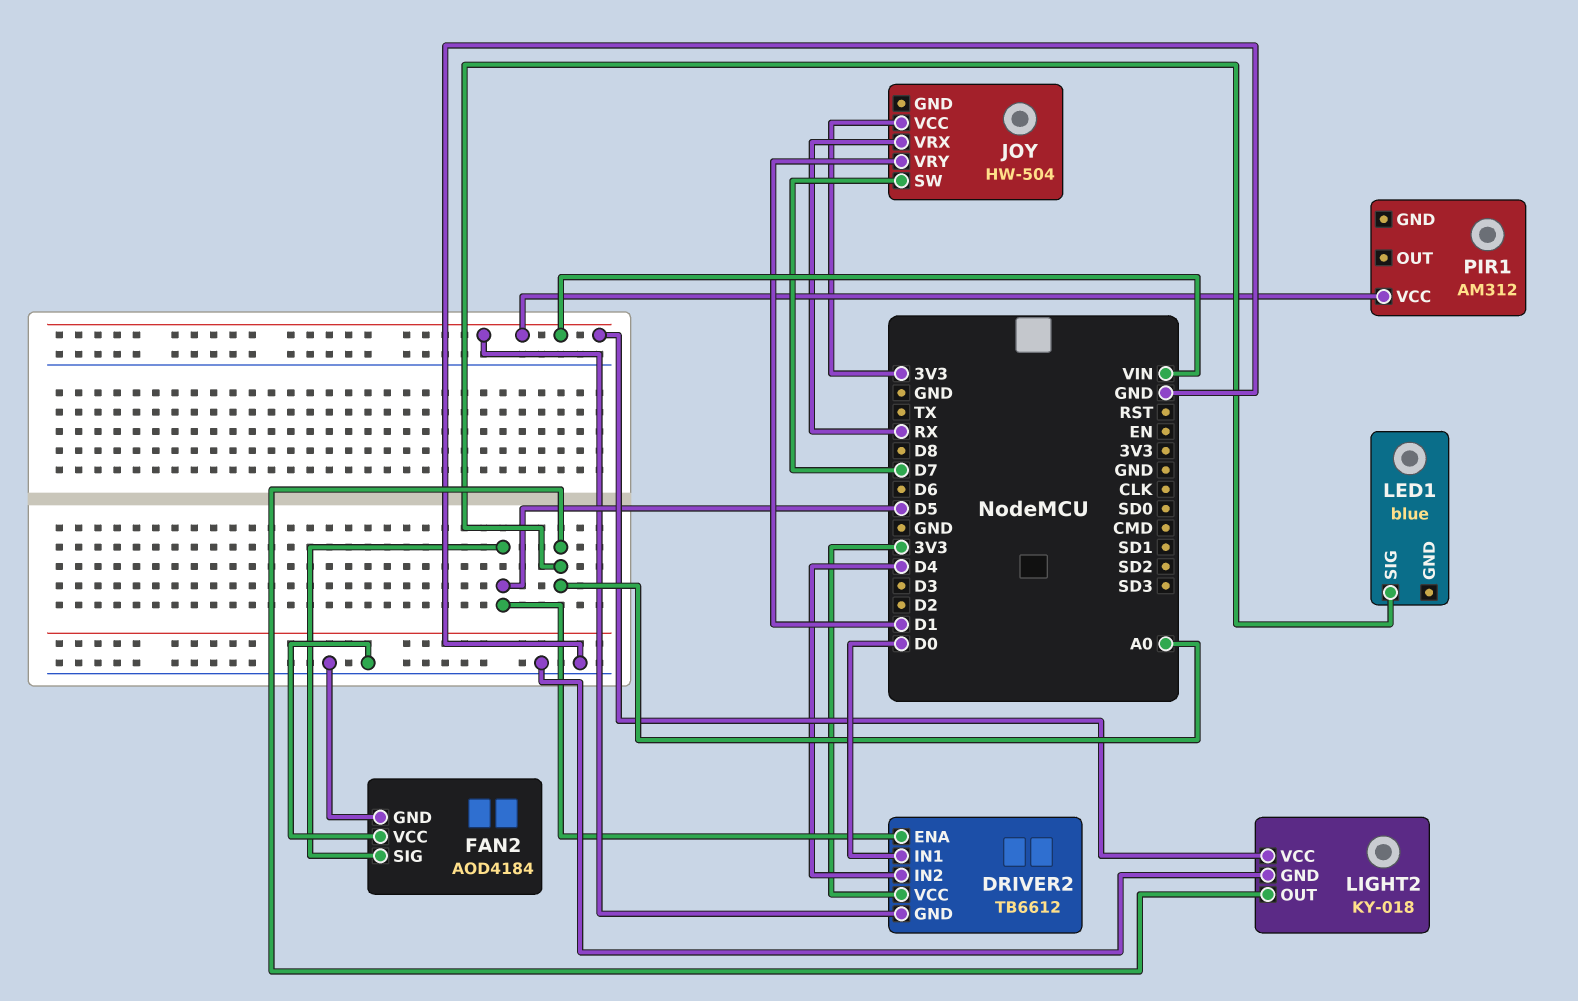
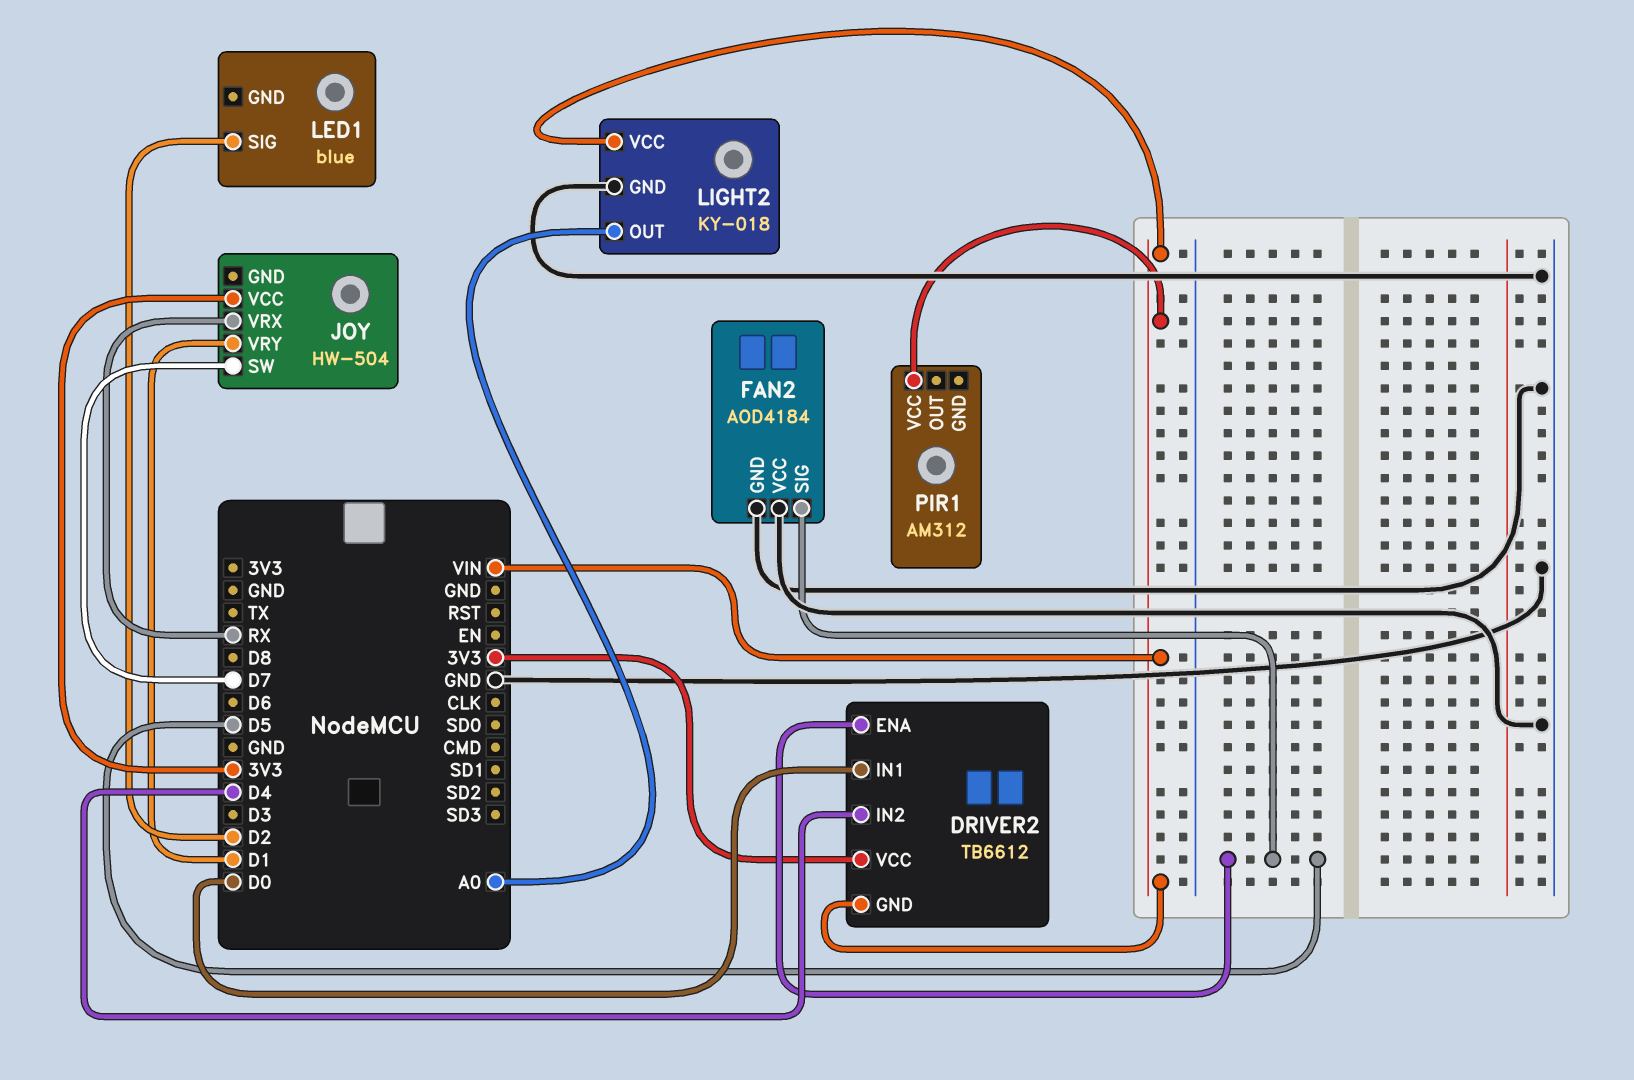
LED1 pin SIG: A0 -> D2

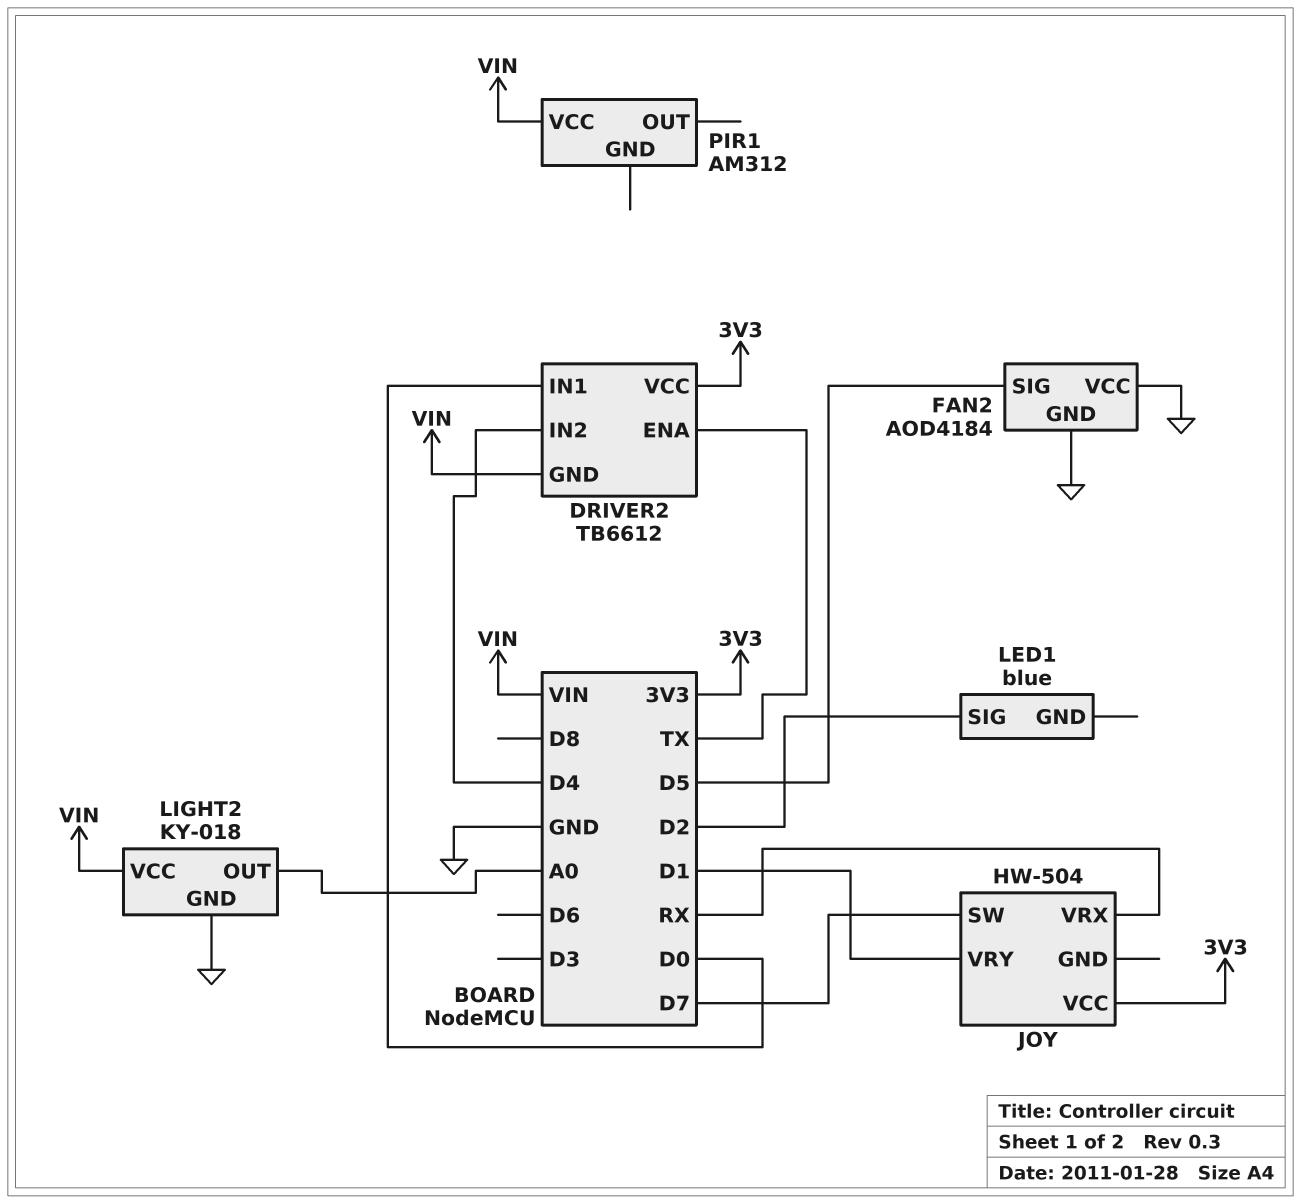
DRIVER2 pin ENA: D5 -> TX

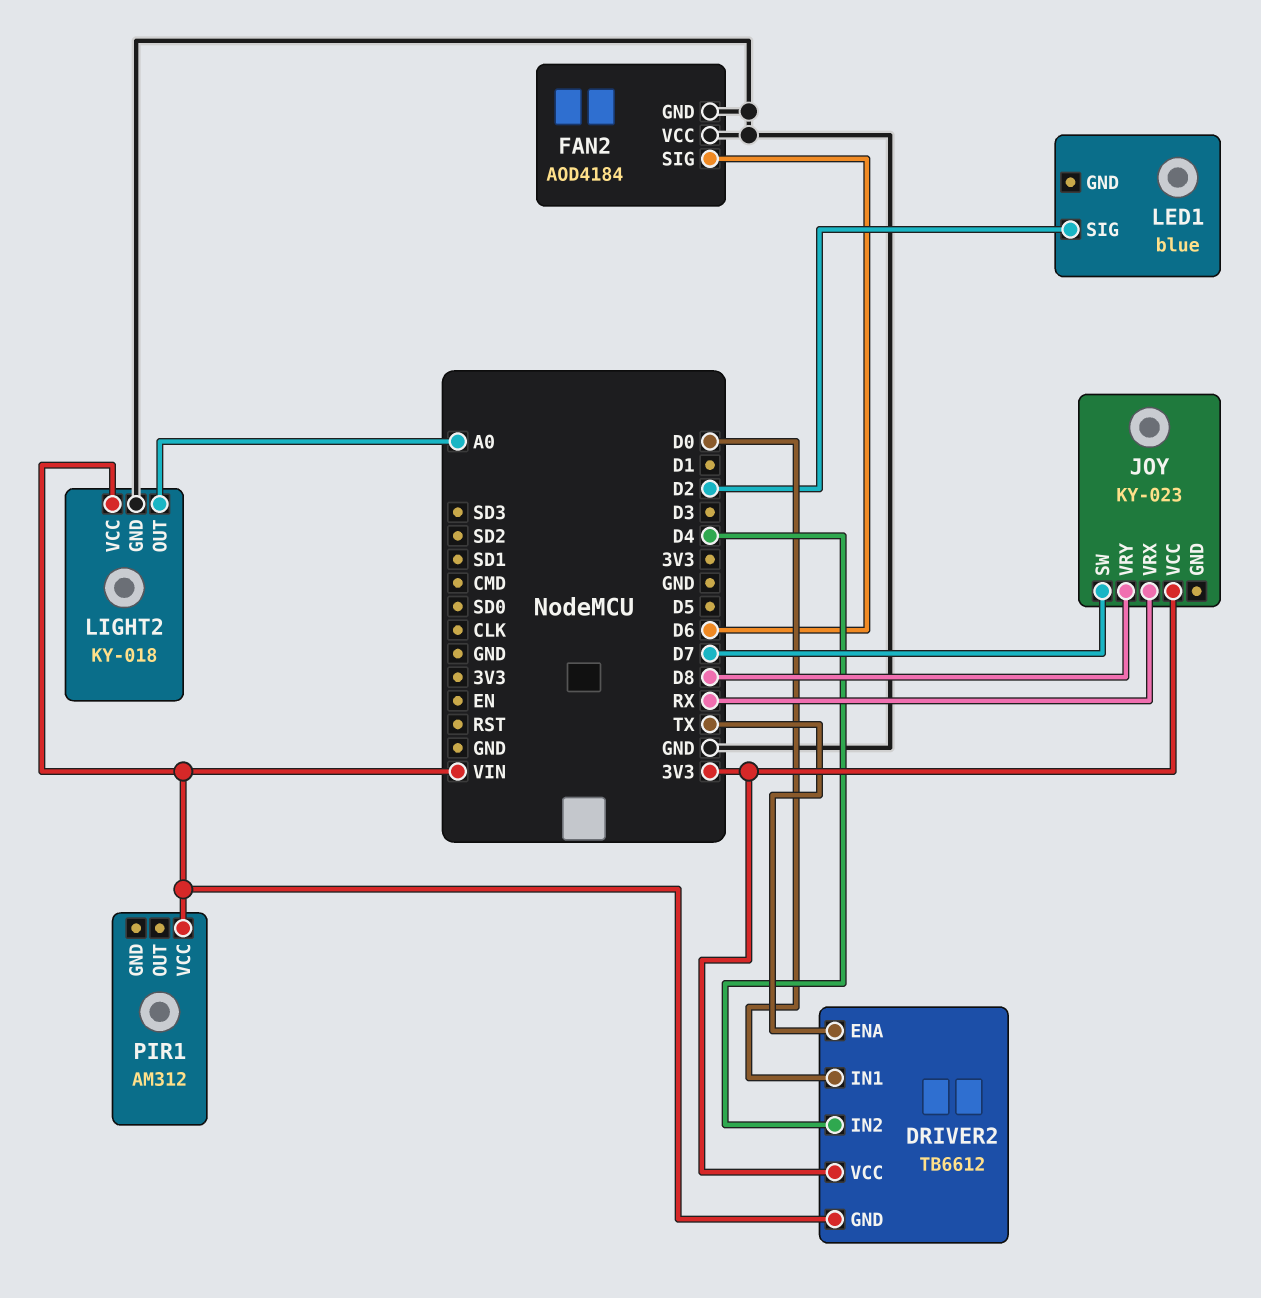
FAN2 pin SIG: D5 -> D6
JOY: HW-504 -> KY-023
JOY pin VRY: D1 -> D8

